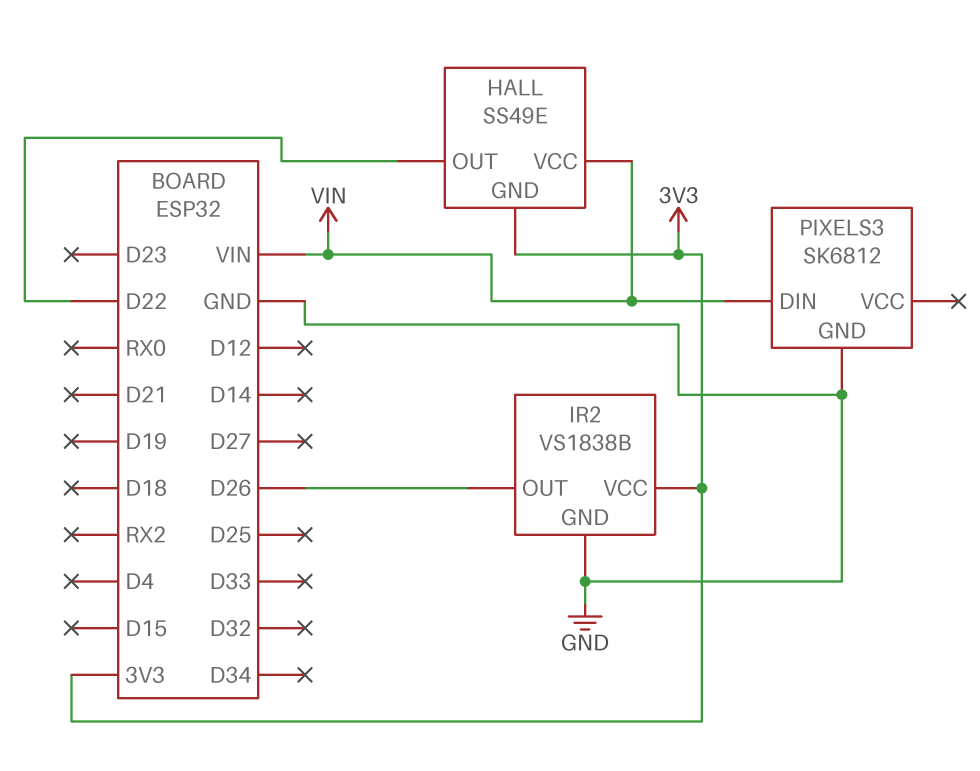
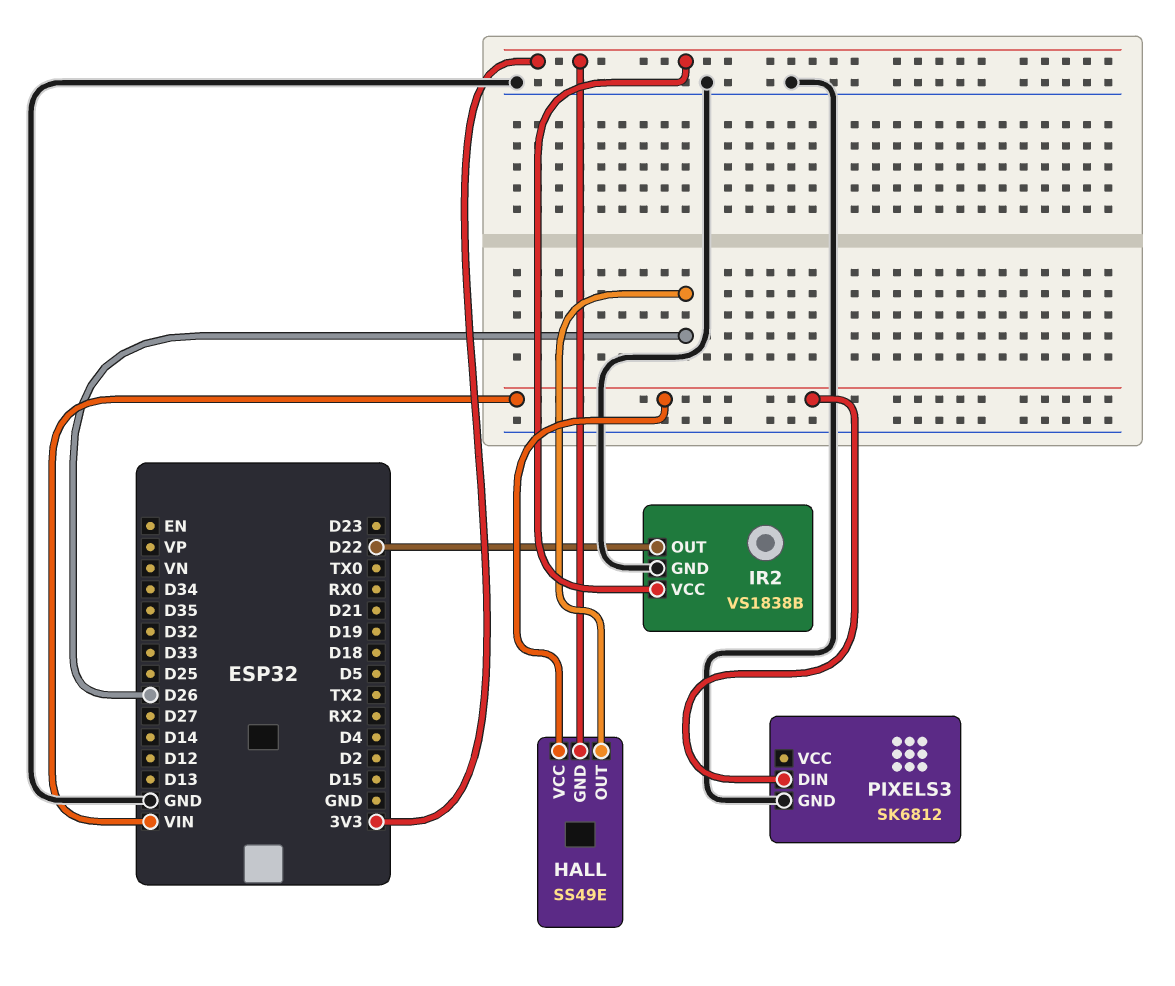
HALL pin OUT: D22 -> D26
IR2 pin OUT: D26 -> D22

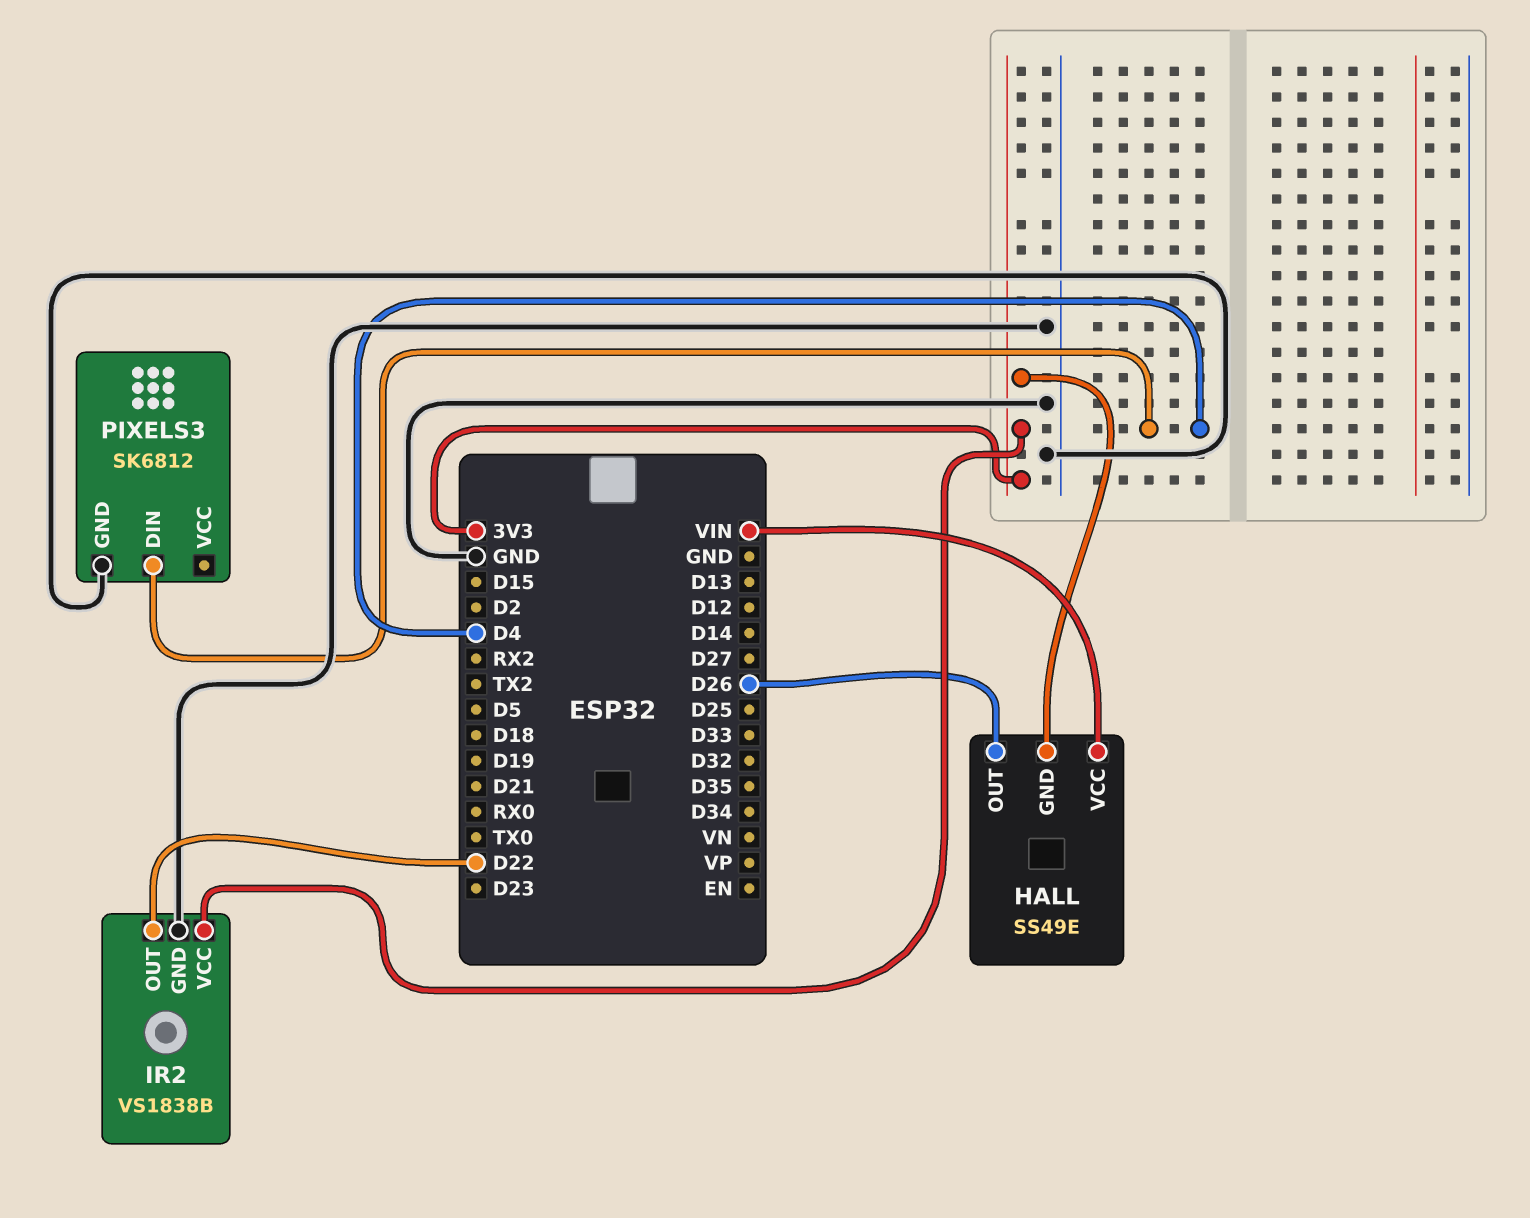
PIXELS3 pin DIN: VIN -> D4

